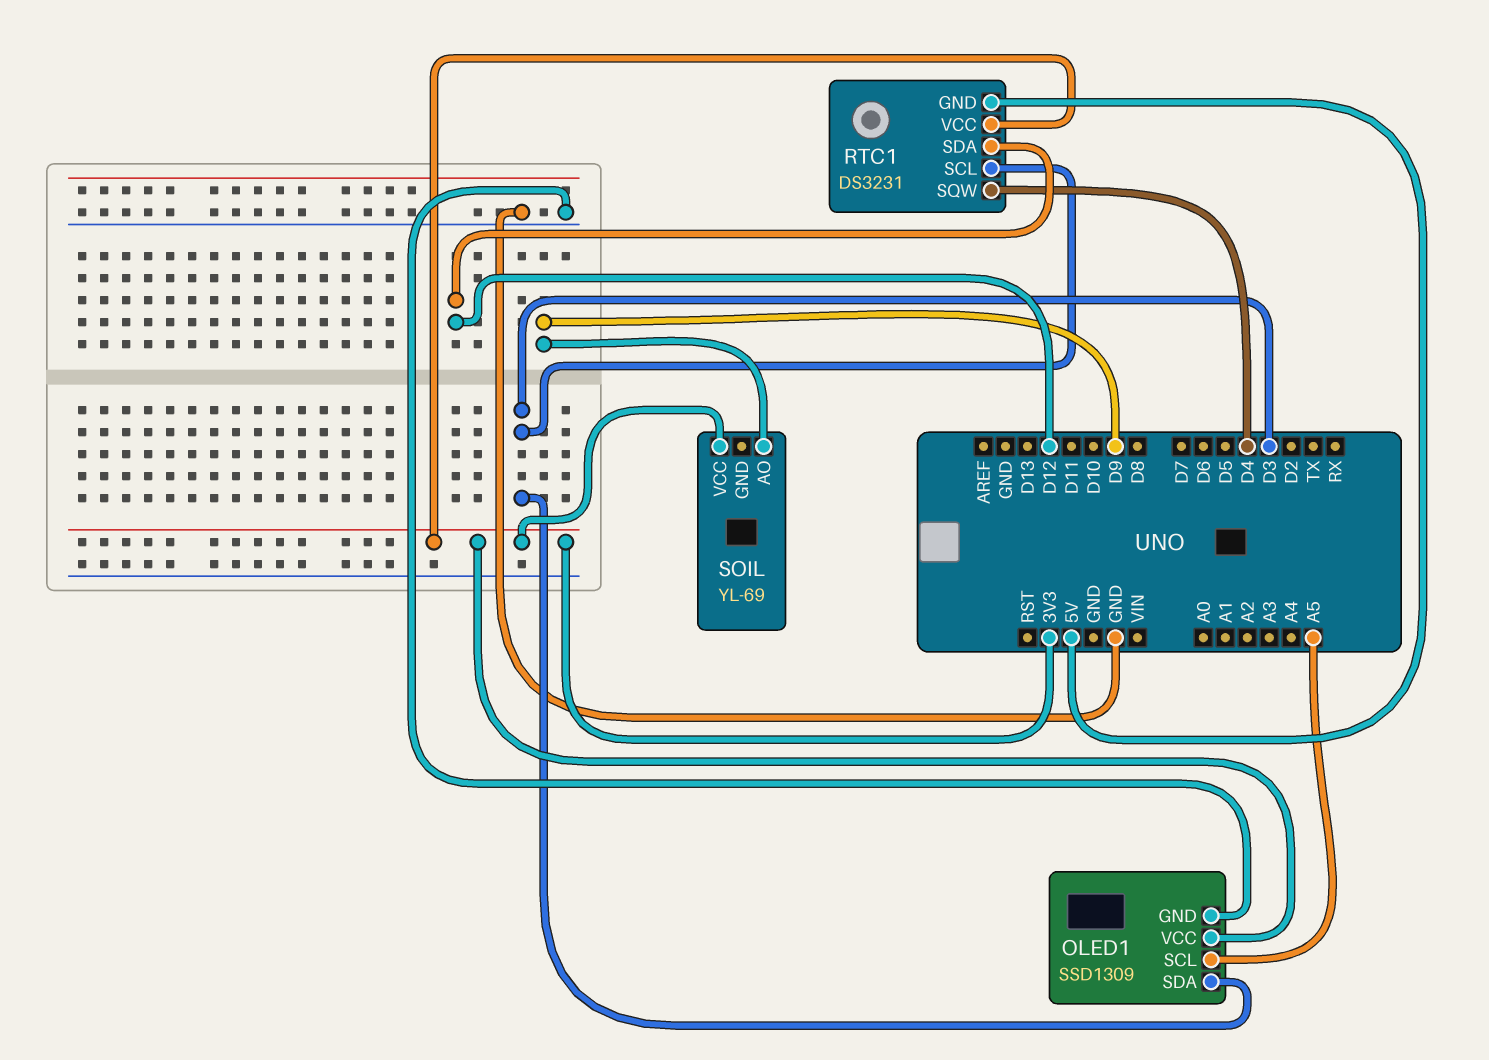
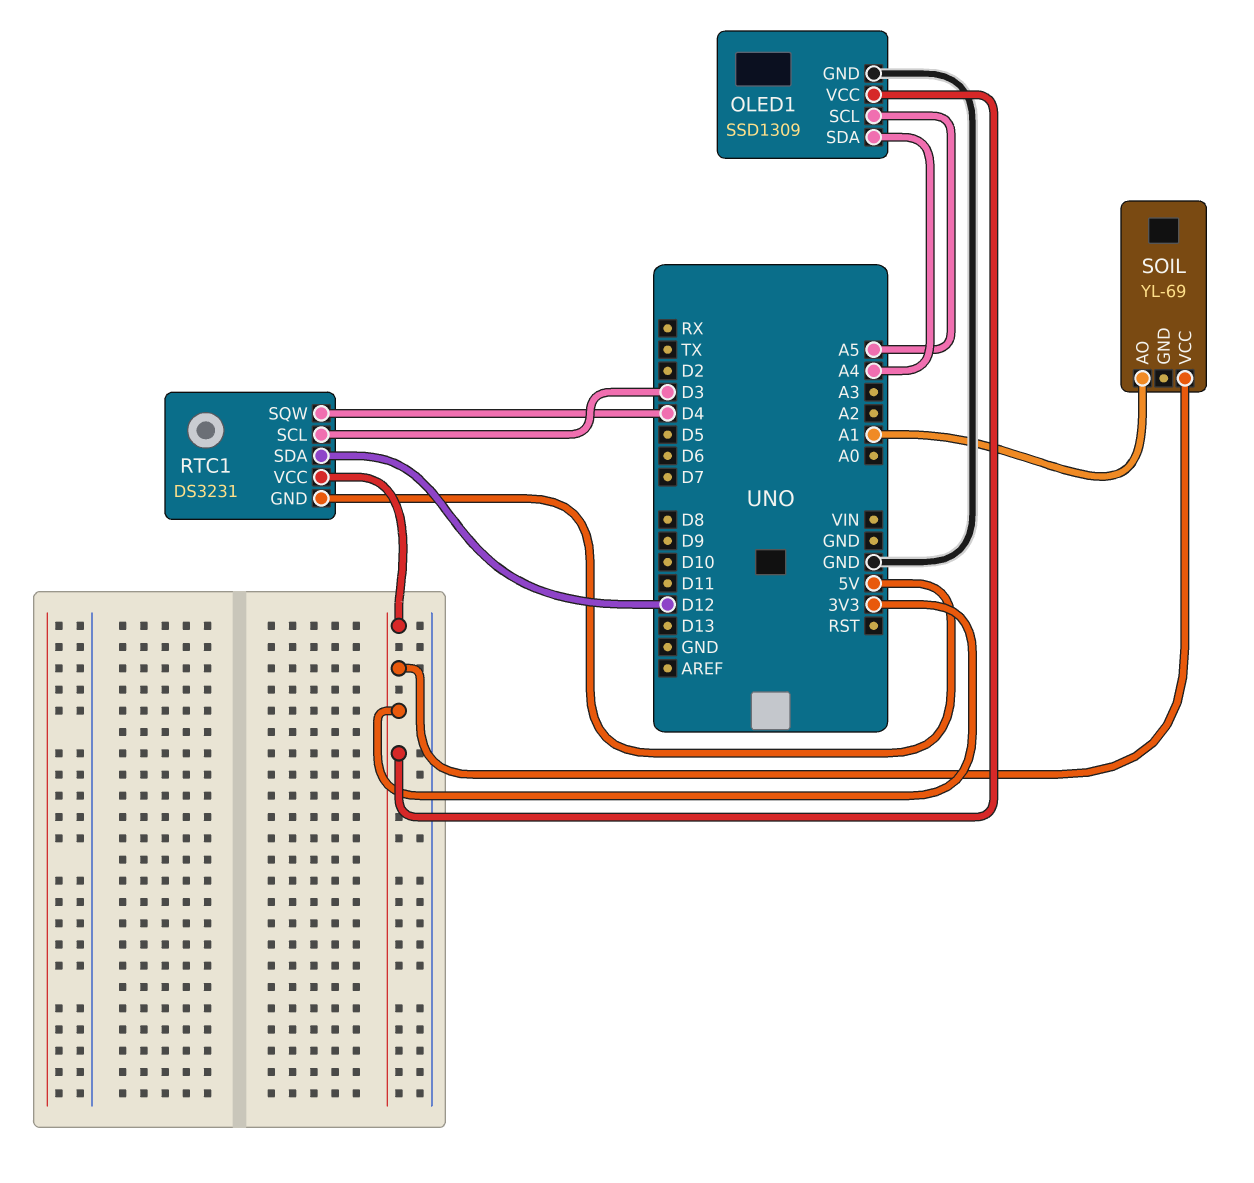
OLED1 pin SDA: D3 -> A4
SOIL pin AO: D9 -> A1

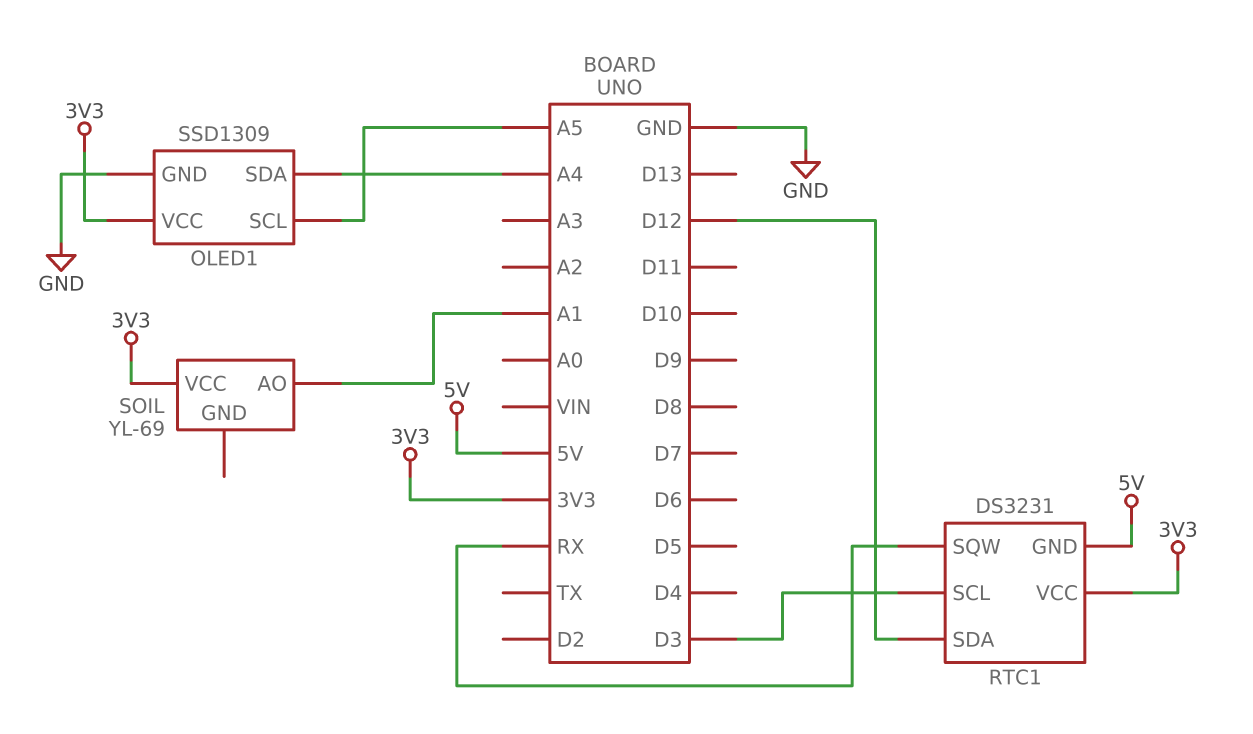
RTC1 pin SQW: D4 -> RX

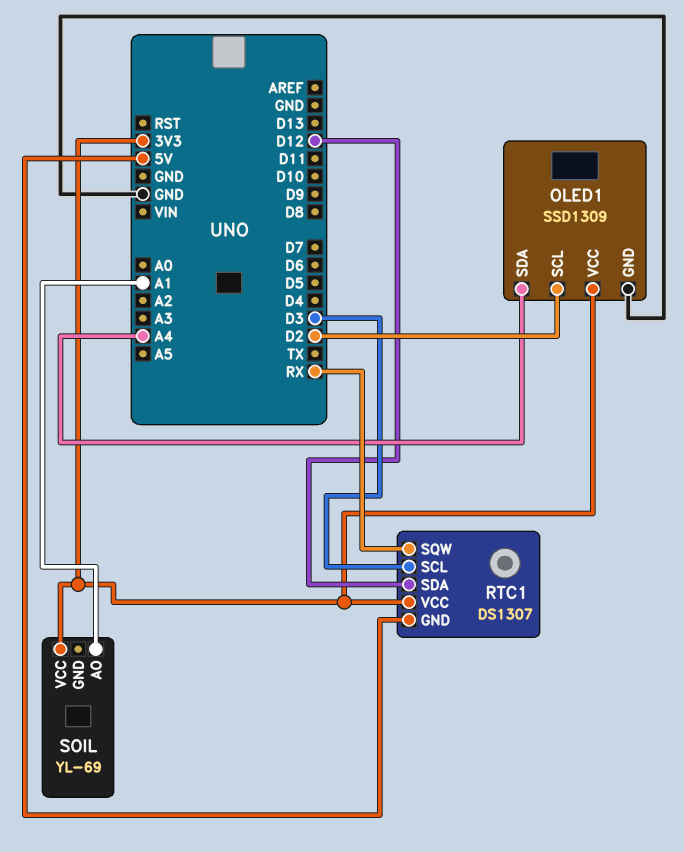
OLED1 pin SCL: A5 -> D2
RTC1: DS3231 -> DS1307

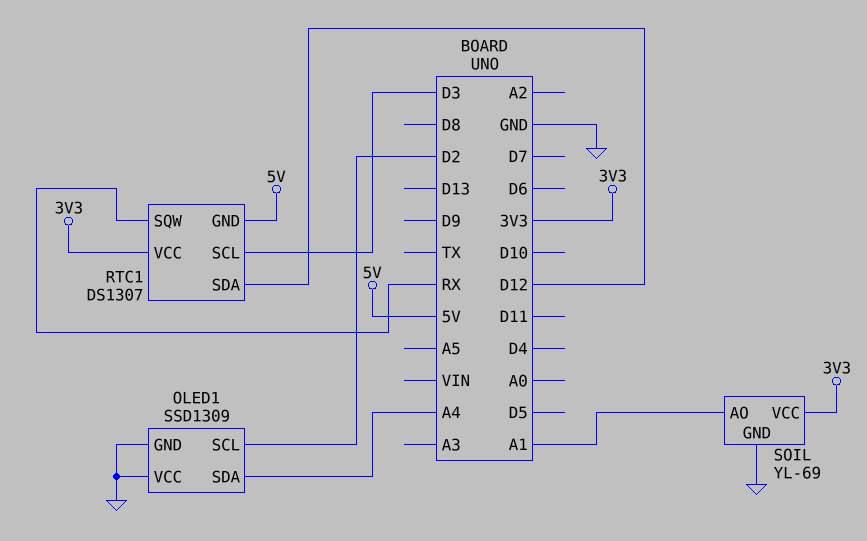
OLED1 pin VCC: 3V3 -> GND
SOIL pin GND: none -> GND

